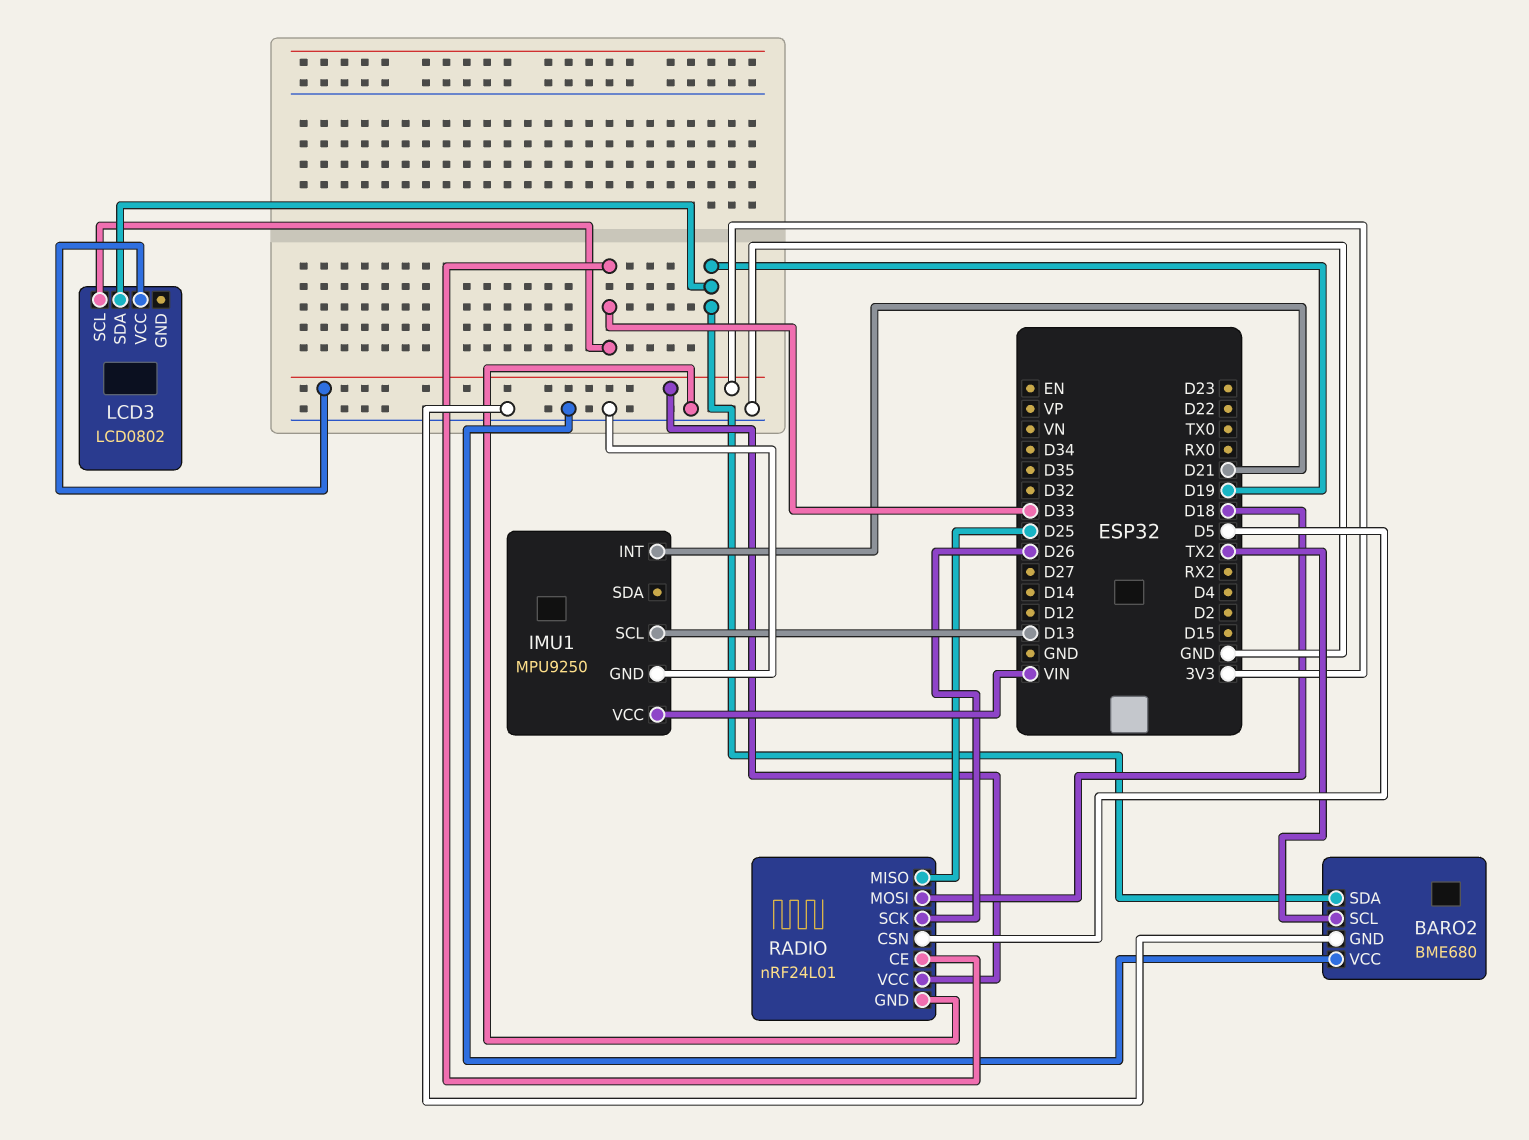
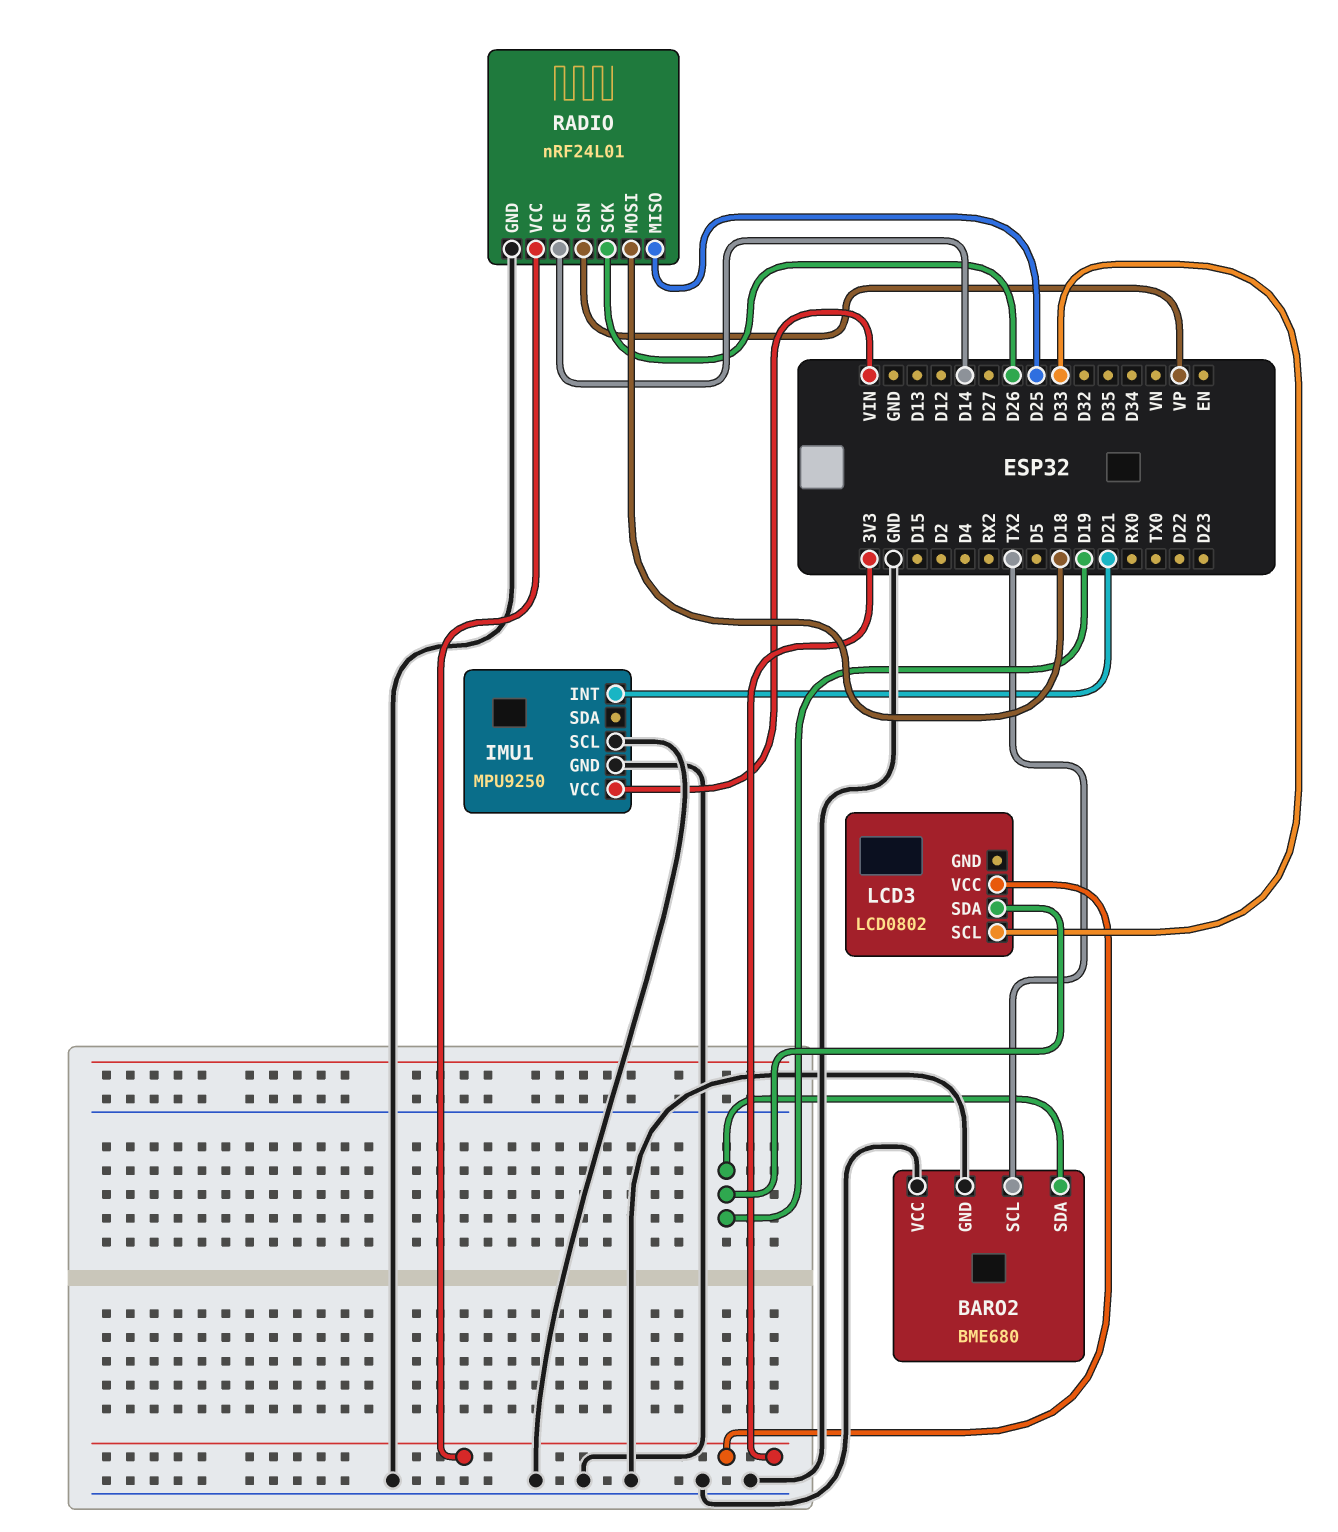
IMU1 pin SCL: D13 -> GND
RADIO pin CE: D33 -> D14
RADIO pin CSN: D5 -> VP

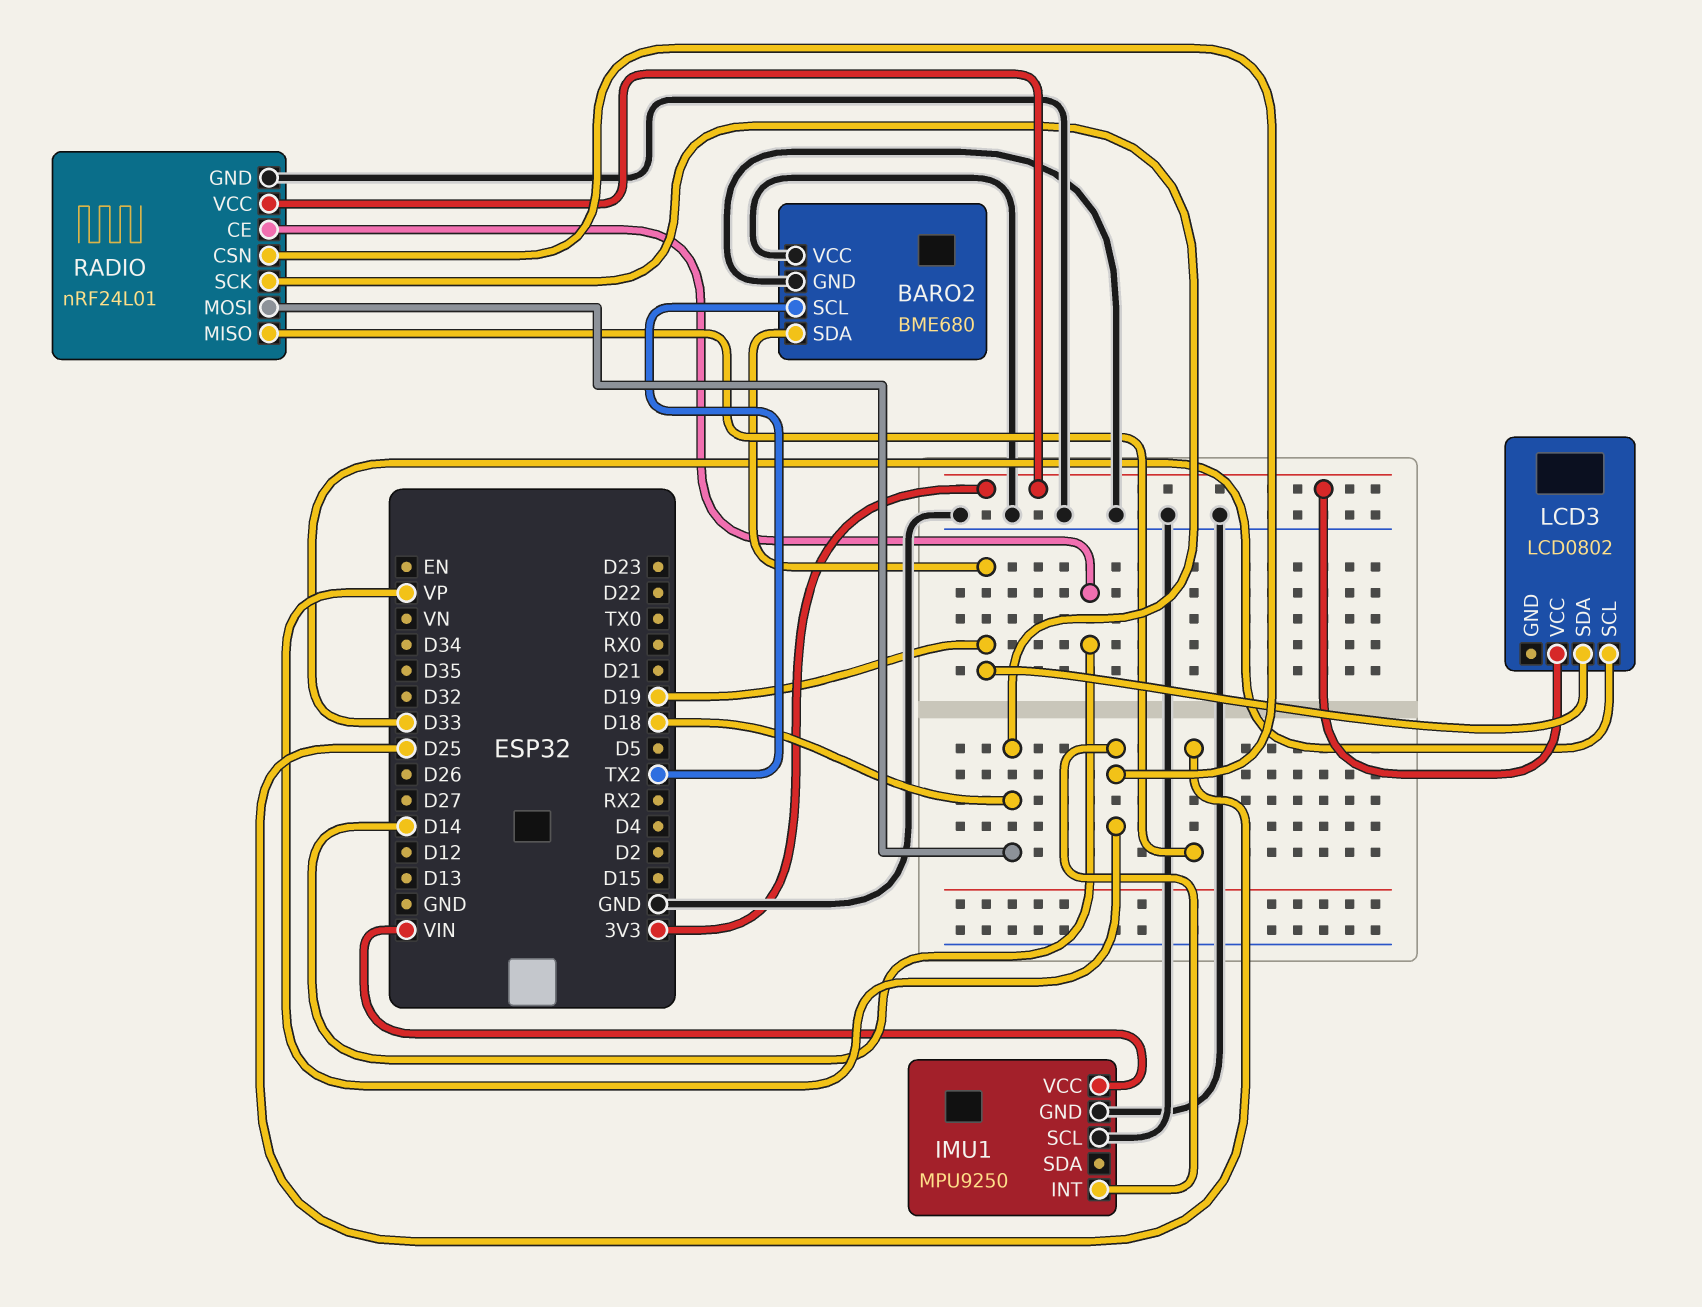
IMU1 pin INT: D21 -> VP
RADIO pin SCK: D26 -> D18

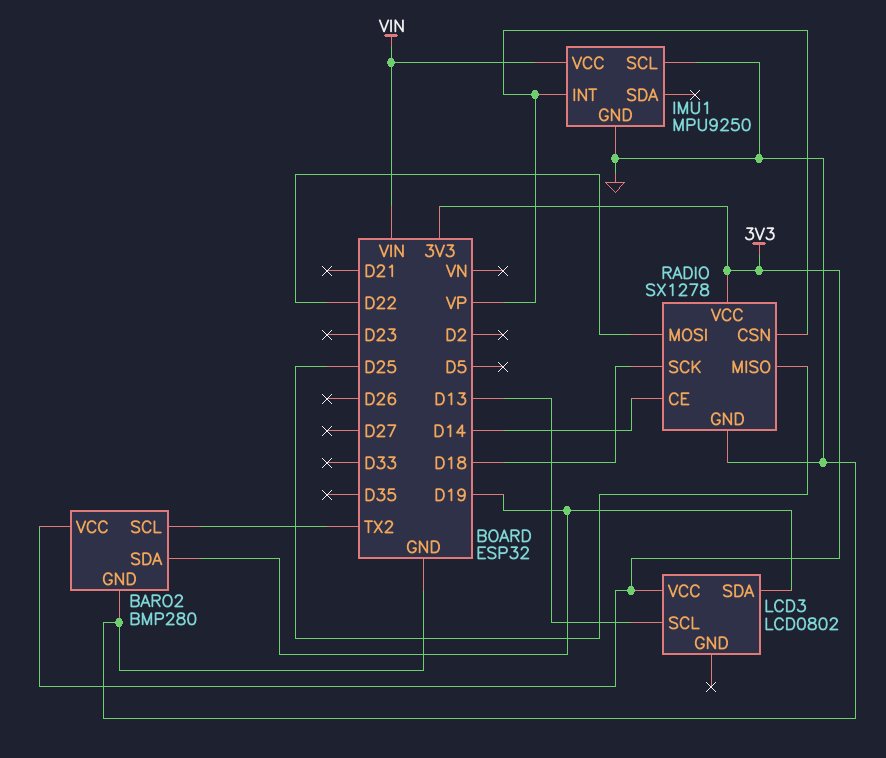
BARO2: BME680 -> BMP280
BARO2 pin VCC: GND -> 3V3
LCD3 pin SCL: D33 -> D13
RADIO: nRF24L01 -> SX1278
RADIO pin MOSI: D18 -> D22

